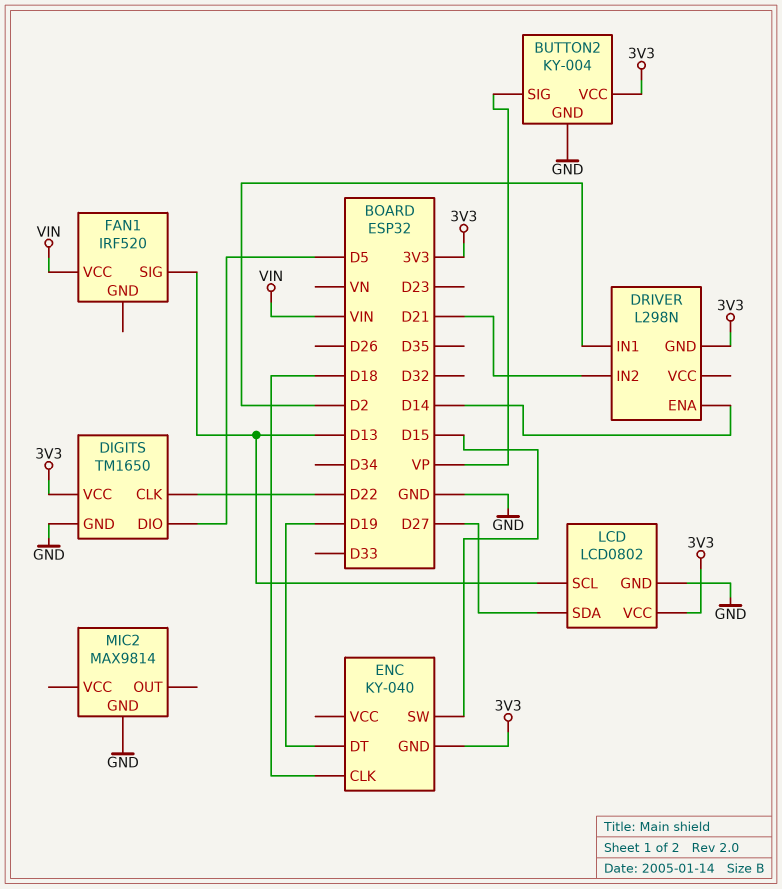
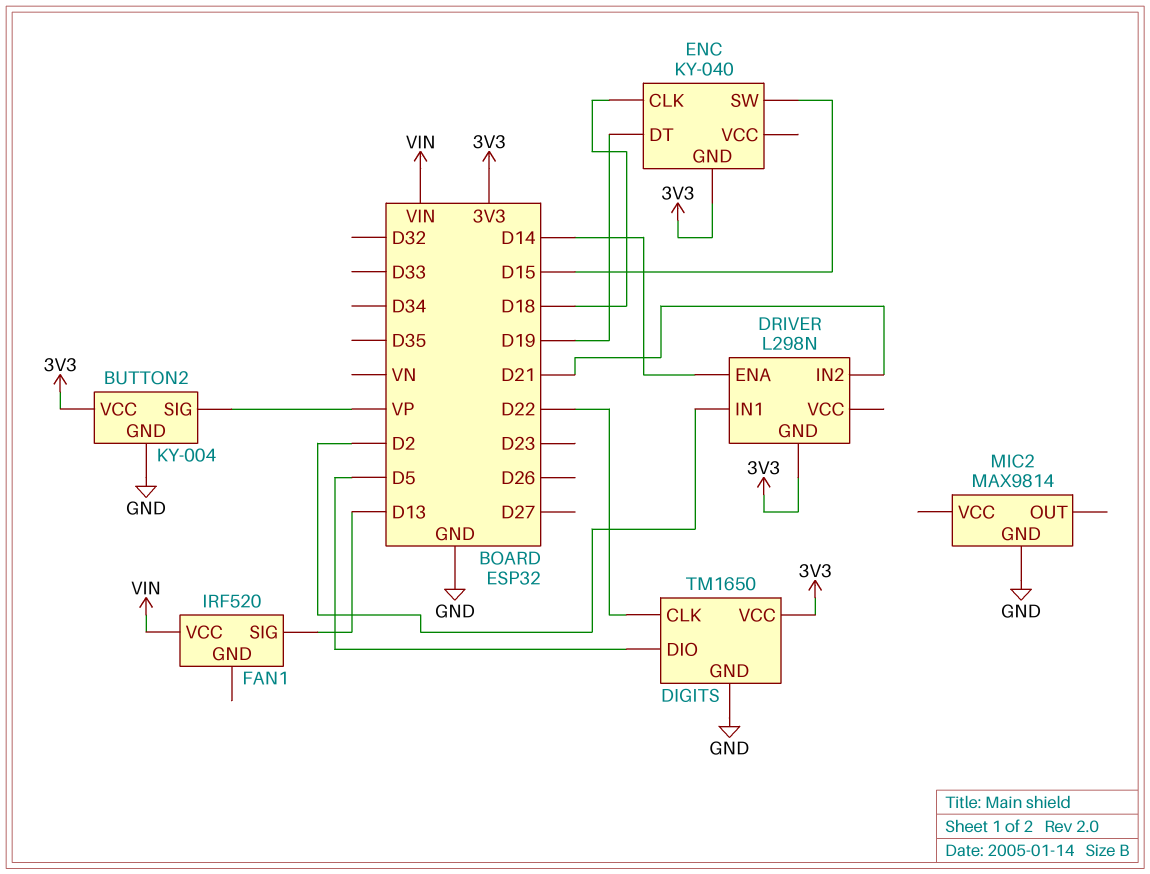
LCD: LCD0802 -> none
LCD pin GND: GND -> none
LCD pin SCL: D13 -> none
LCD pin SDA: D27 -> none
LCD pin VCC: 3V3 -> none

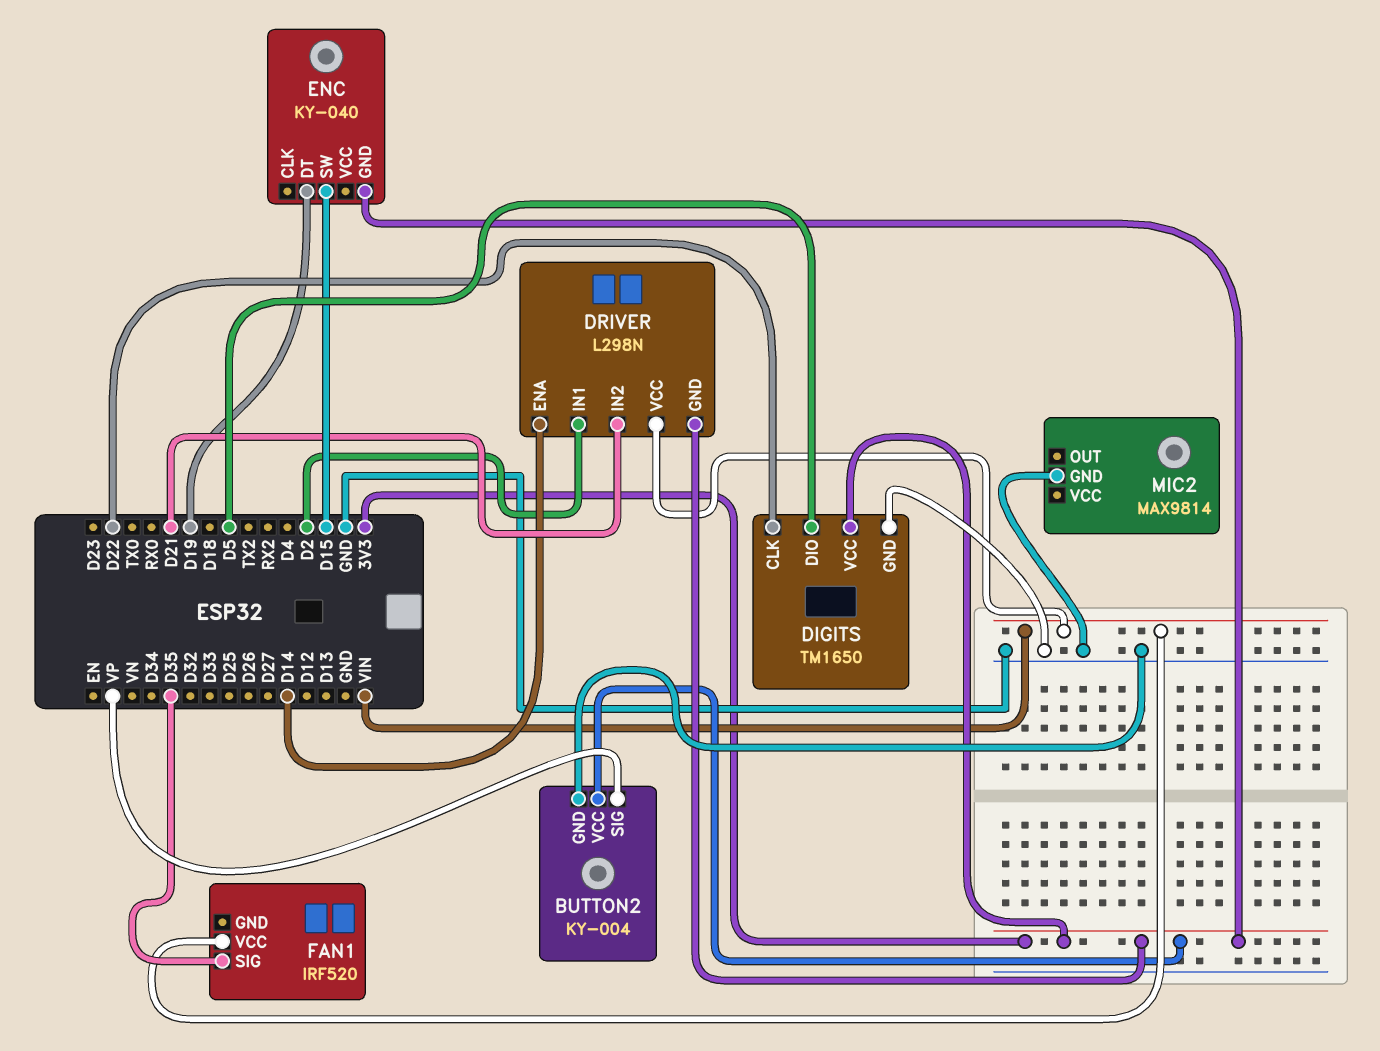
DRIVER pin VCC: none -> VIN
ENC pin CLK: D18 -> none
FAN1 pin SIG: D13 -> D35

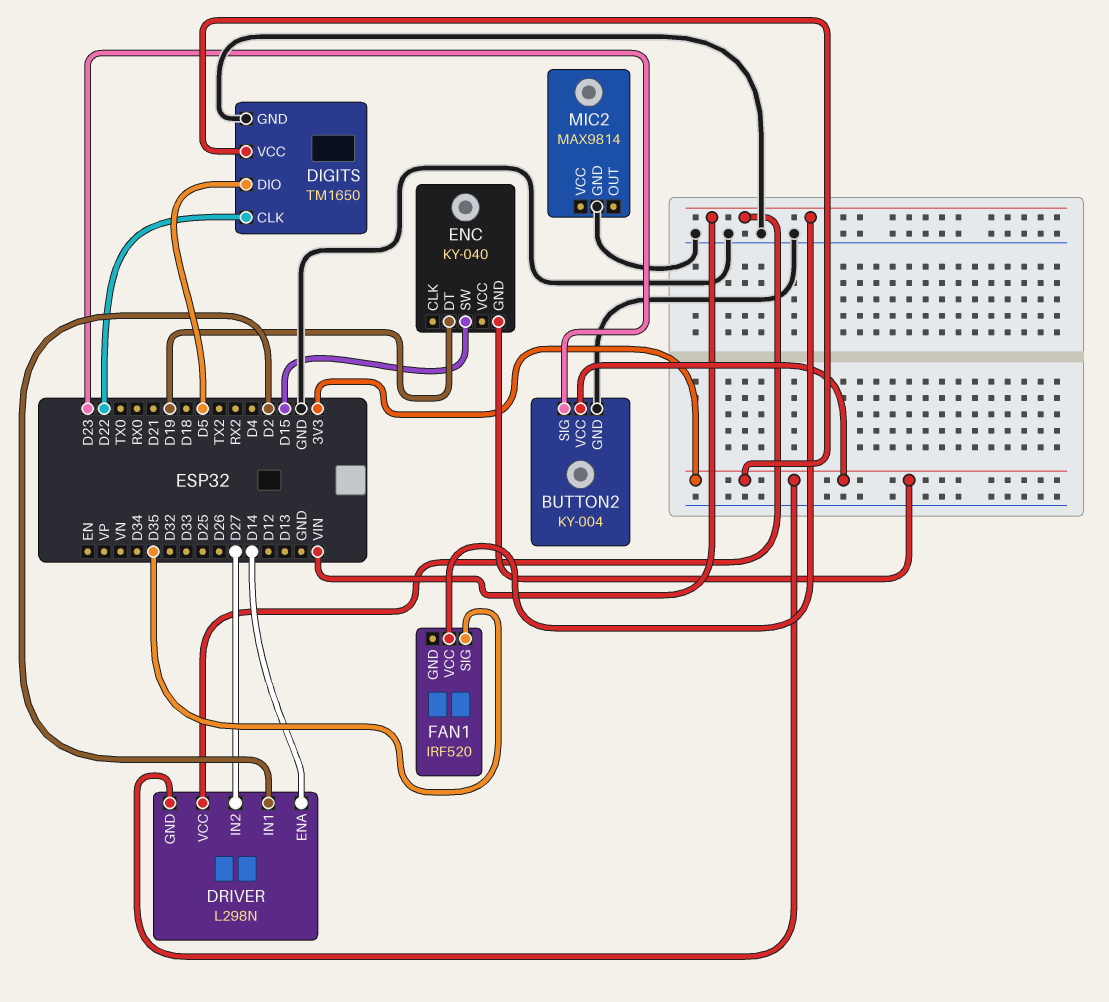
BUTTON2 pin SIG: VP -> D23
DRIVER pin IN2: D21 -> D27

